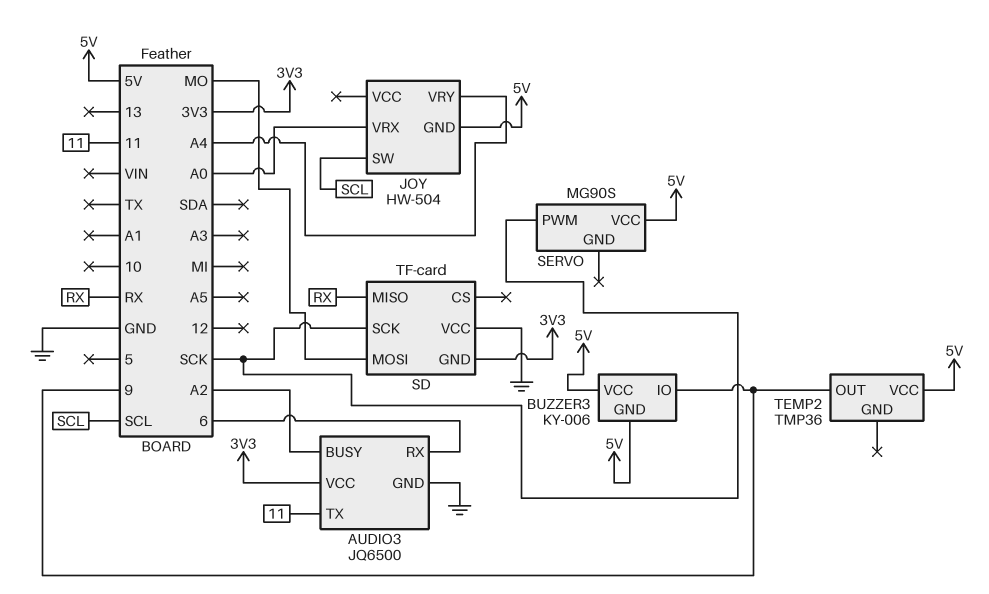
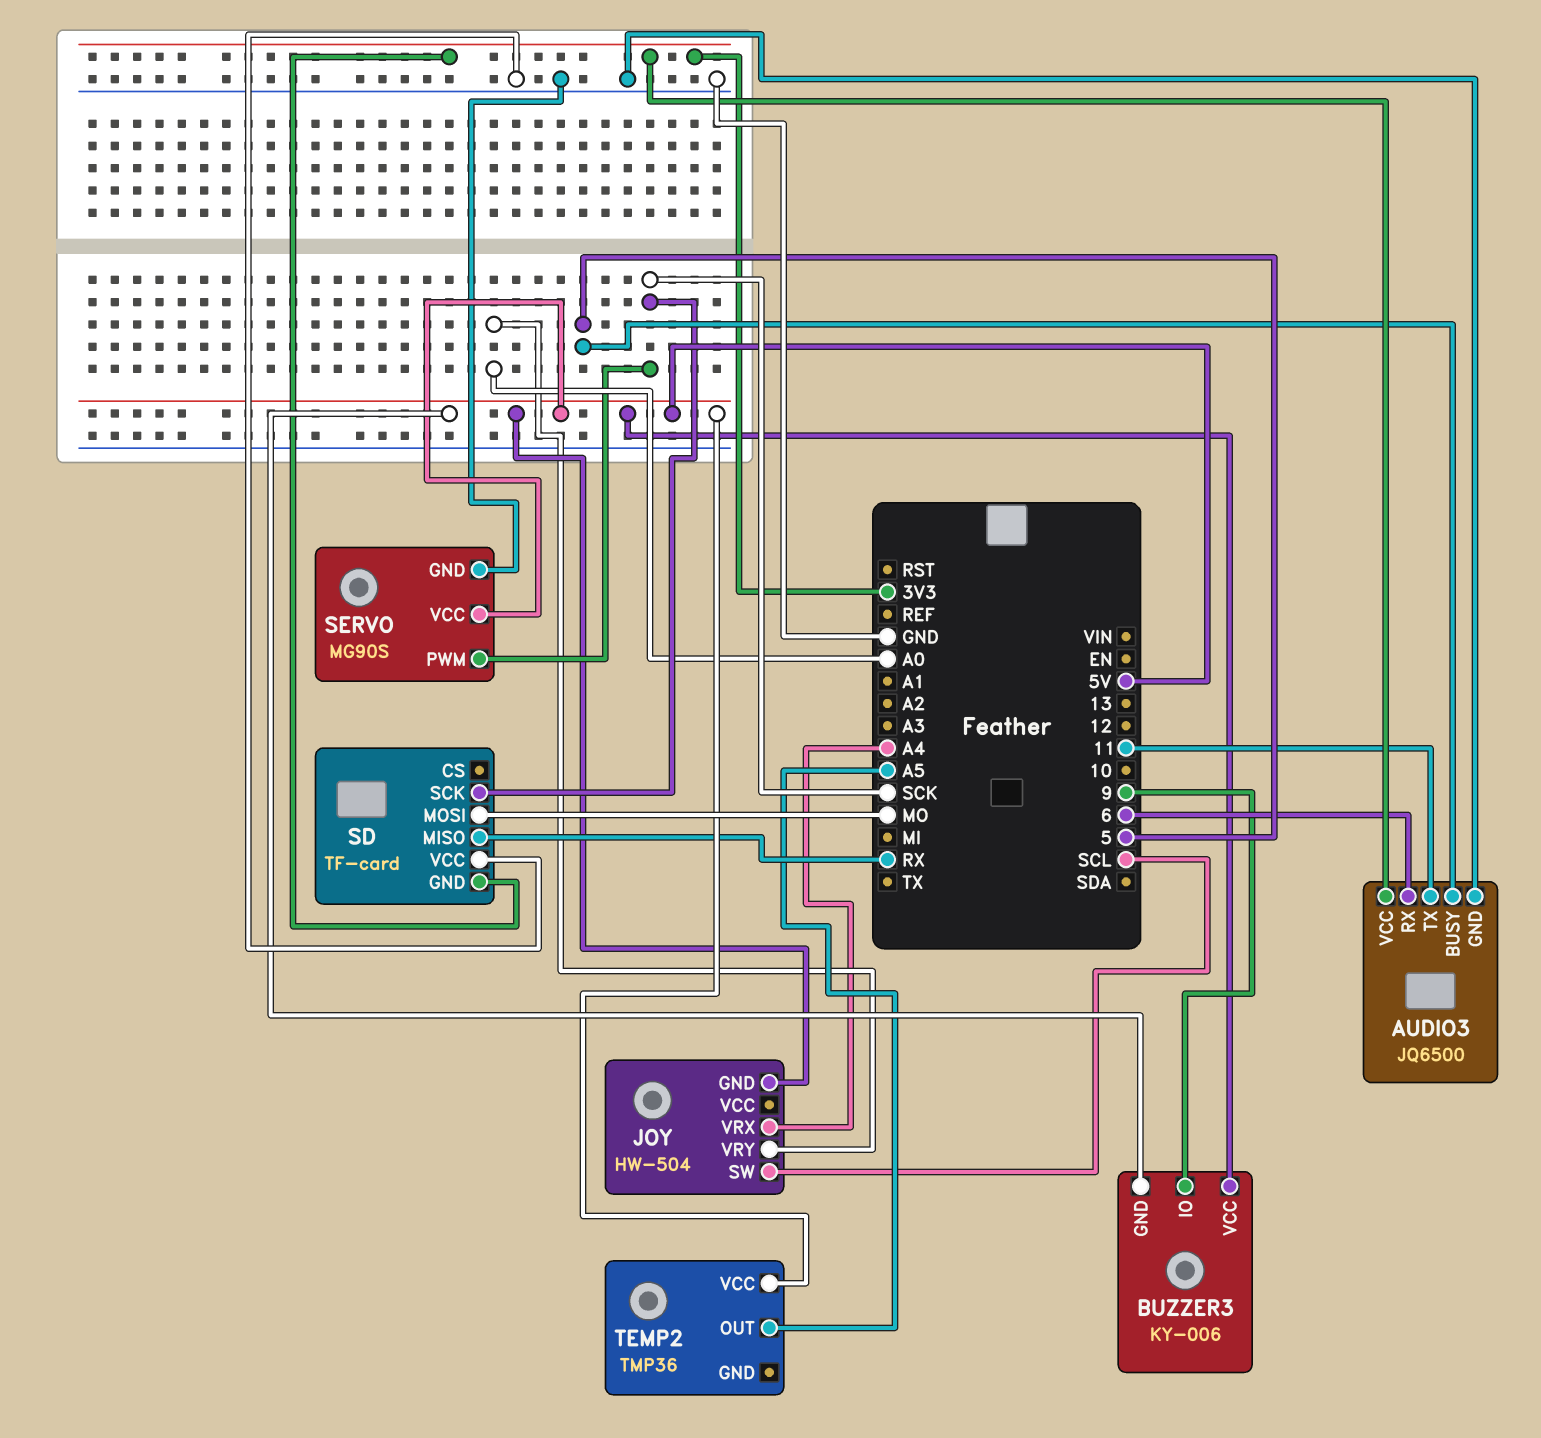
AUDIO3 pin BUSY: A2 -> 5
JOY pin VRX: A0 -> A4
JOY pin VRY: A4 -> A0
SERVO pin GND: none -> GND
TEMP2 pin OUT: 9 -> A5

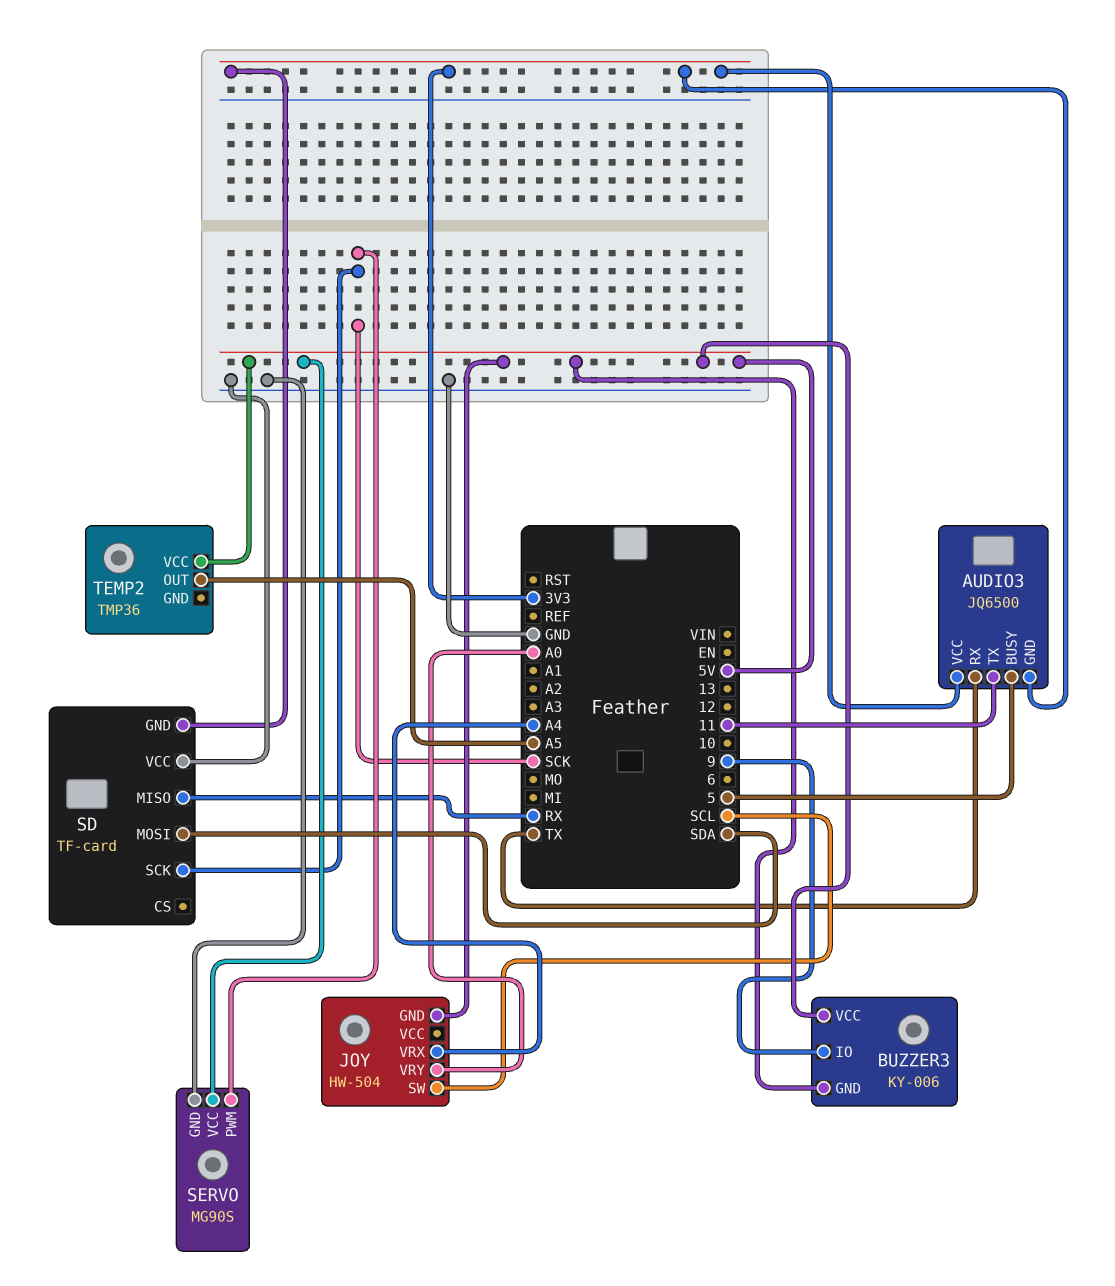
AUDIO3 pin GND: GND -> 3V3
AUDIO3 pin RX: 6 -> TX
SD pin MOSI: MO -> SDA

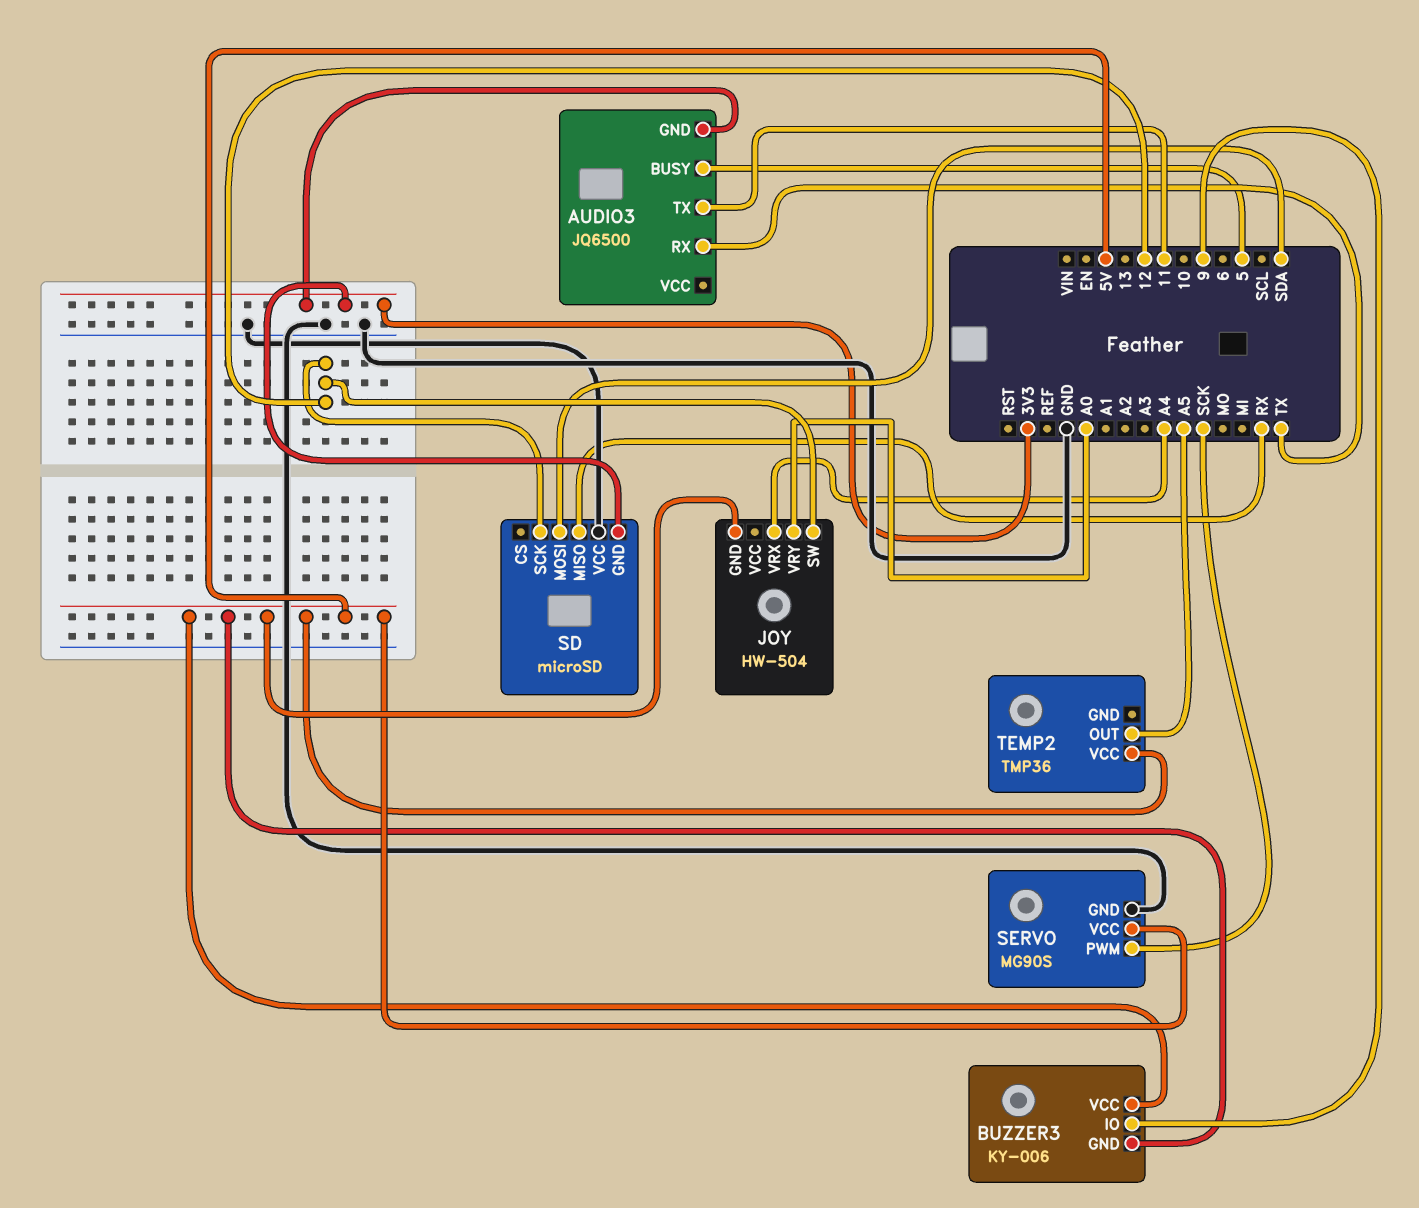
AUDIO3 pin VCC: 3V3 -> none
JOY pin SW: SCL -> 12
SD: TF-card -> microSD
SD pin SCK: SCK -> 12

